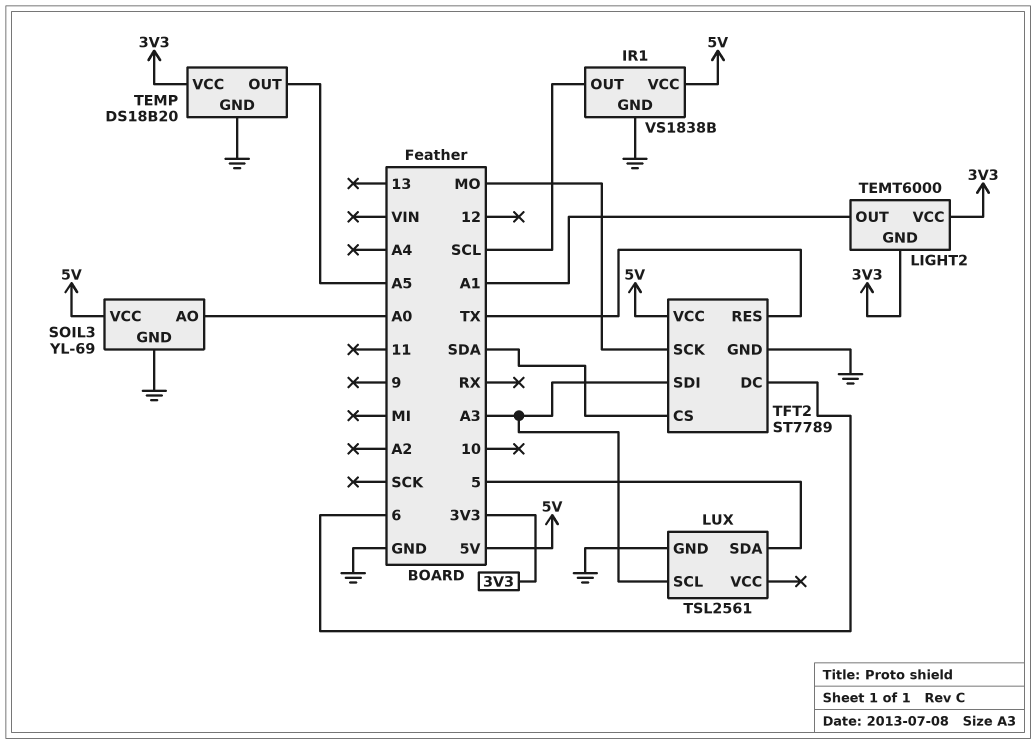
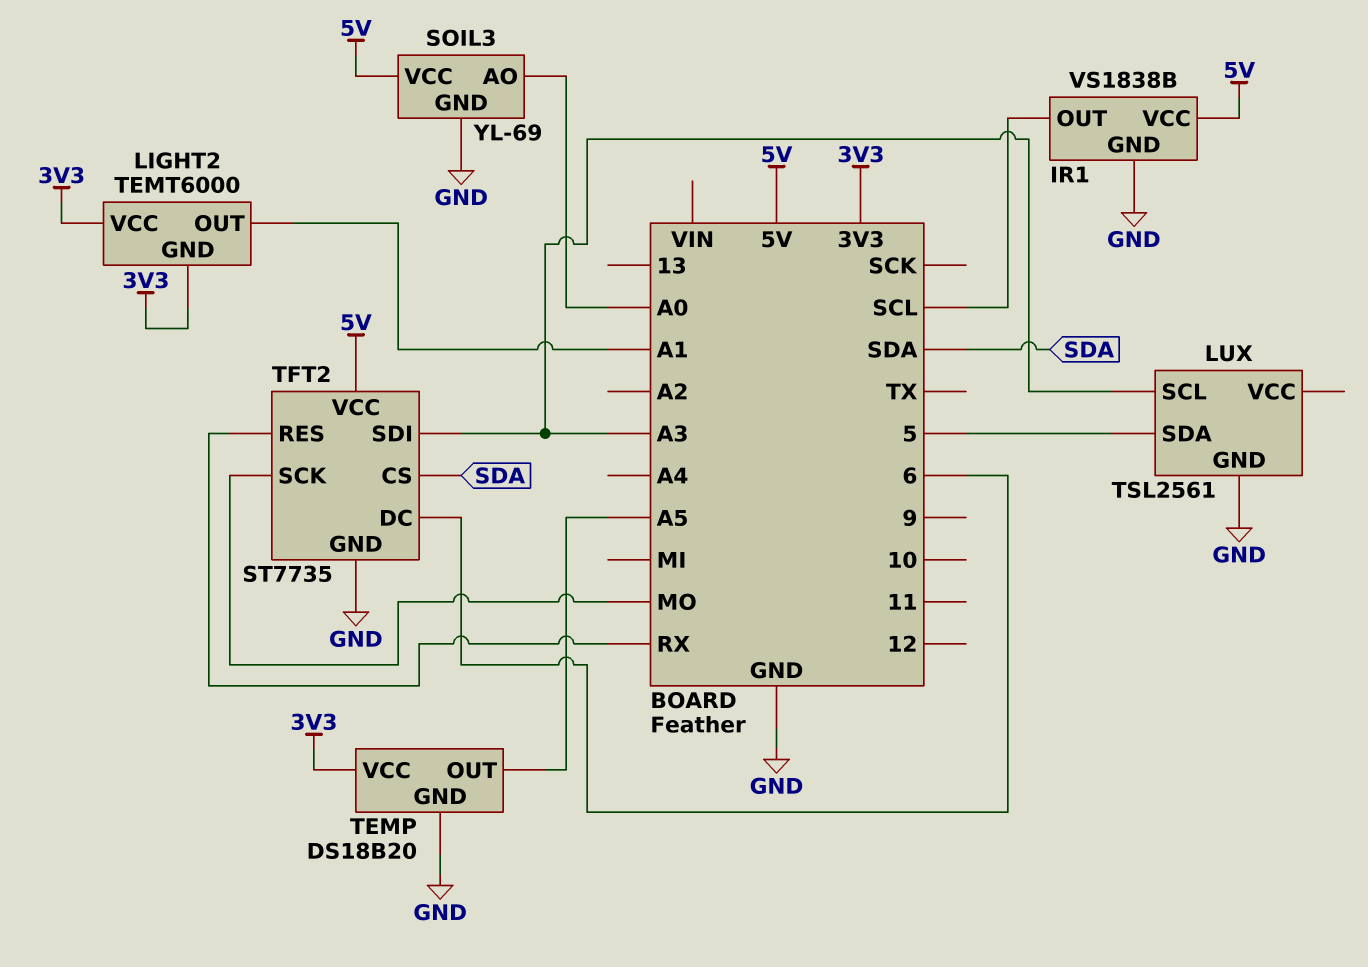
TFT2: ST7789 -> ST7735
TFT2 pin RES: TX -> RX

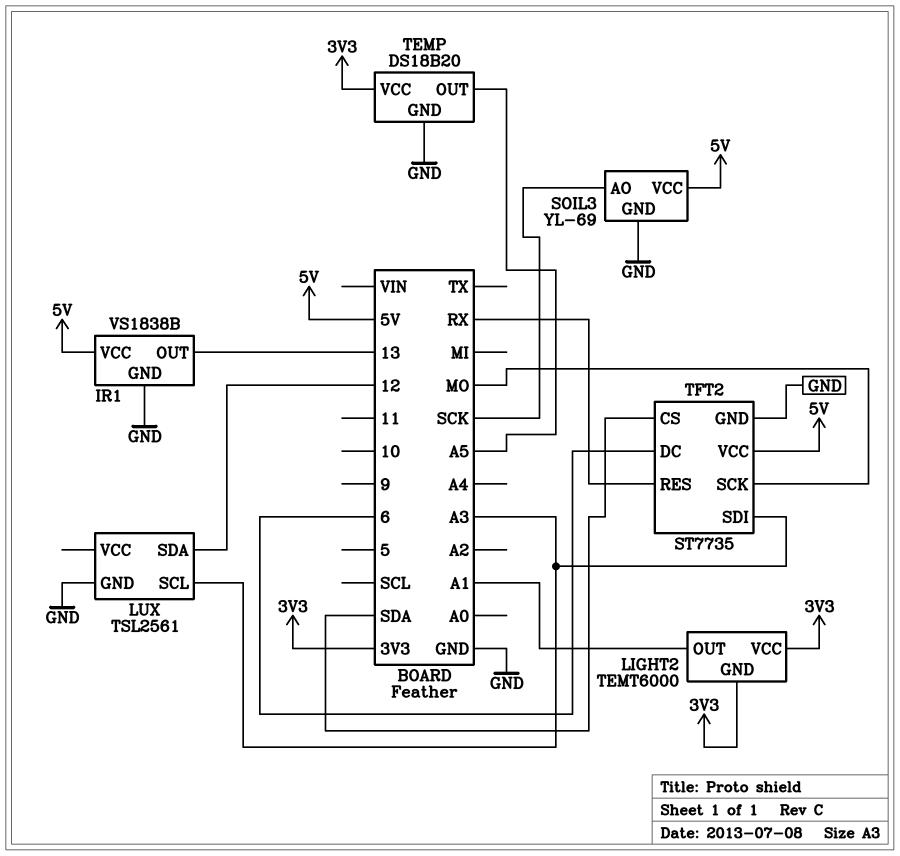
IR1 pin OUT: SCL -> 13
LUX pin SDA: 5 -> 12
SOIL3 pin AO: A0 -> SCK

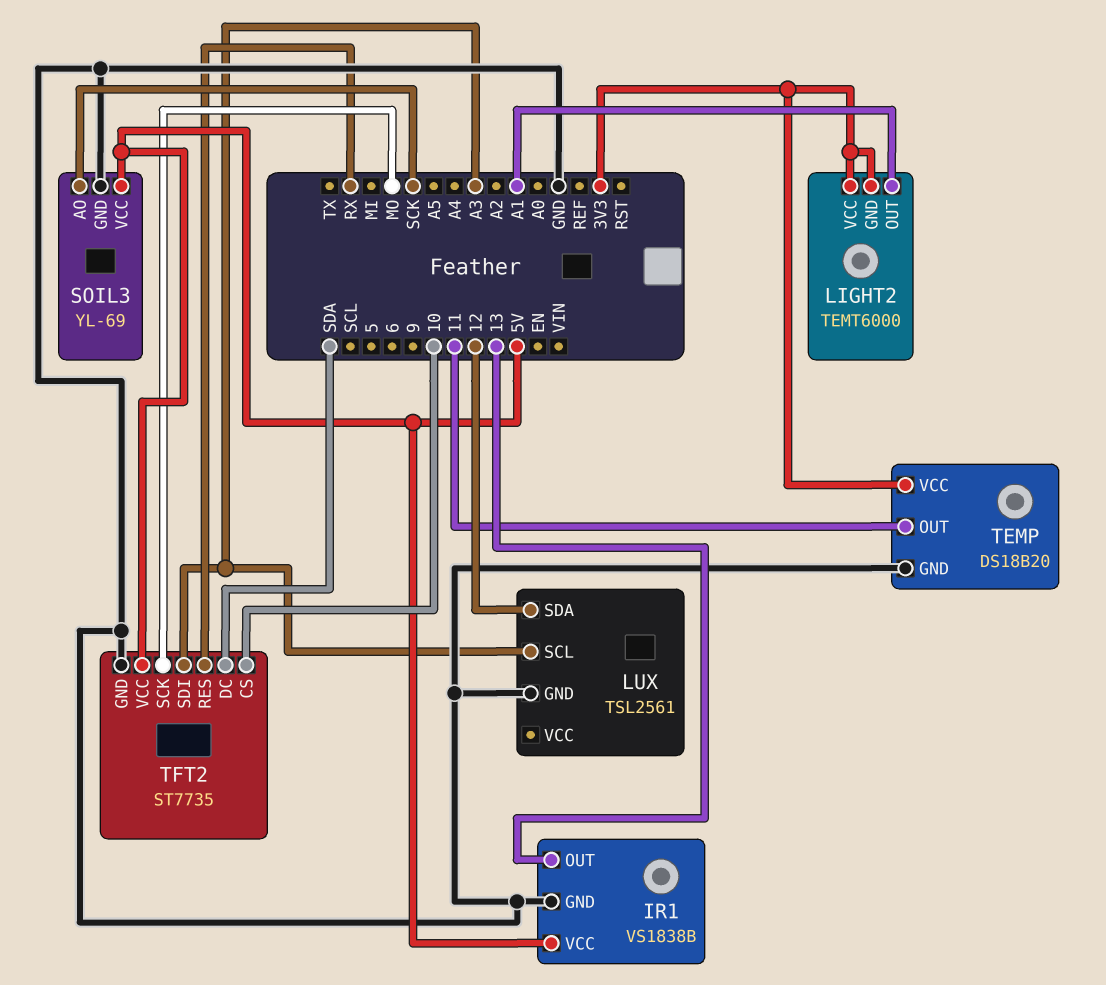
TEMP pin OUT: A5 -> 11
TFT2 pin CS: SDA -> 10
TFT2 pin DC: 6 -> SDA

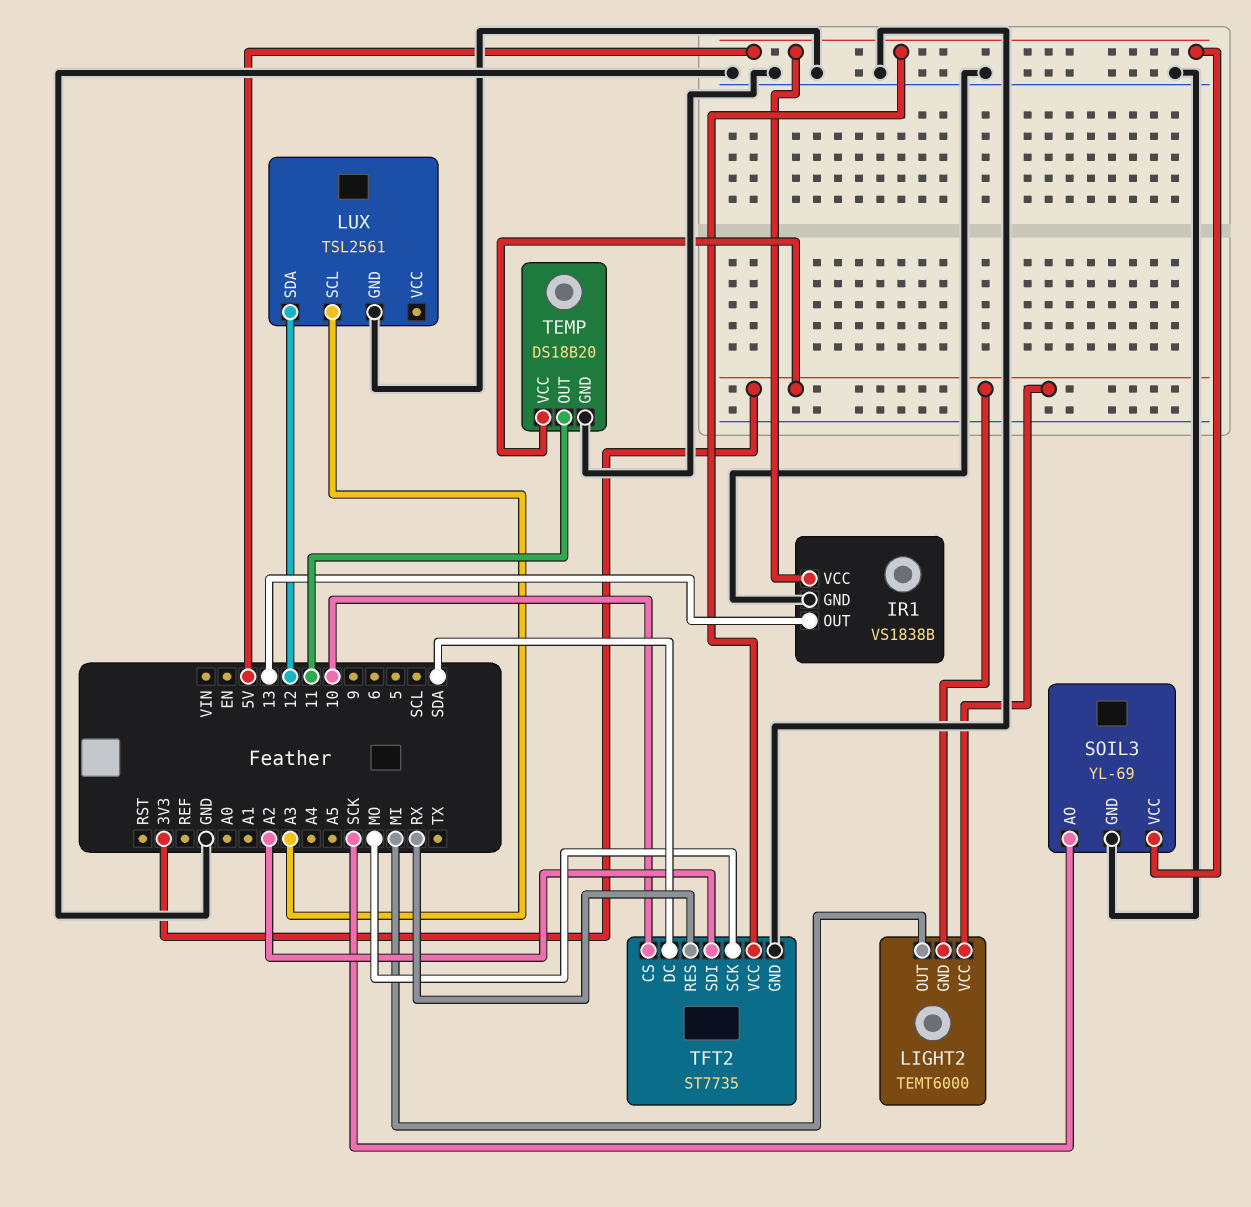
LIGHT2 pin OUT: A1 -> MI
TFT2 pin SDI: A3 -> A2

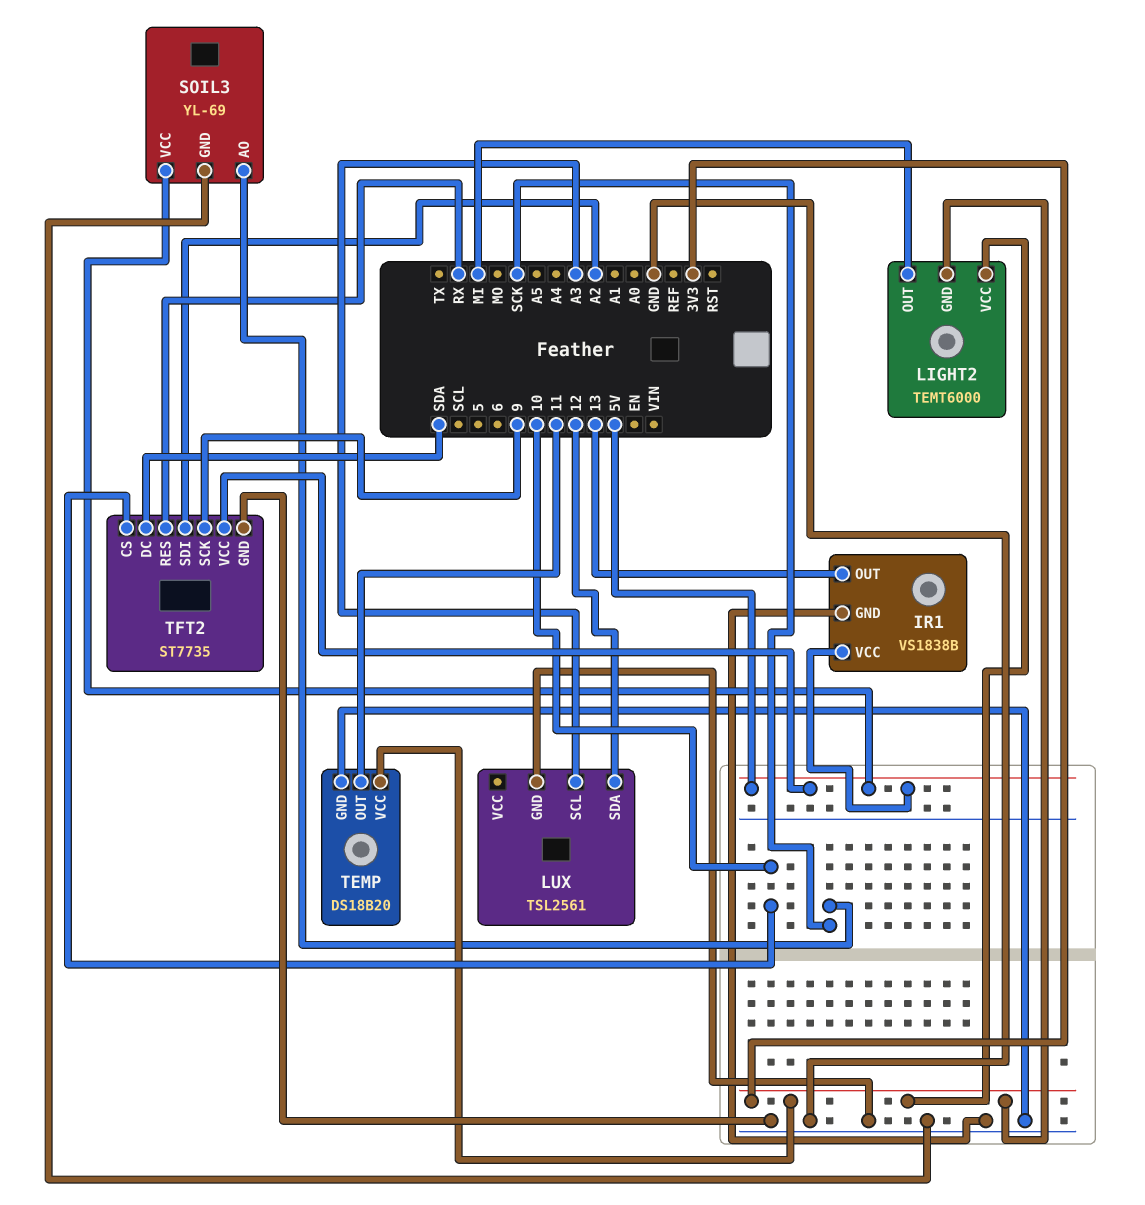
TFT2 pin SCK: MO -> 9

